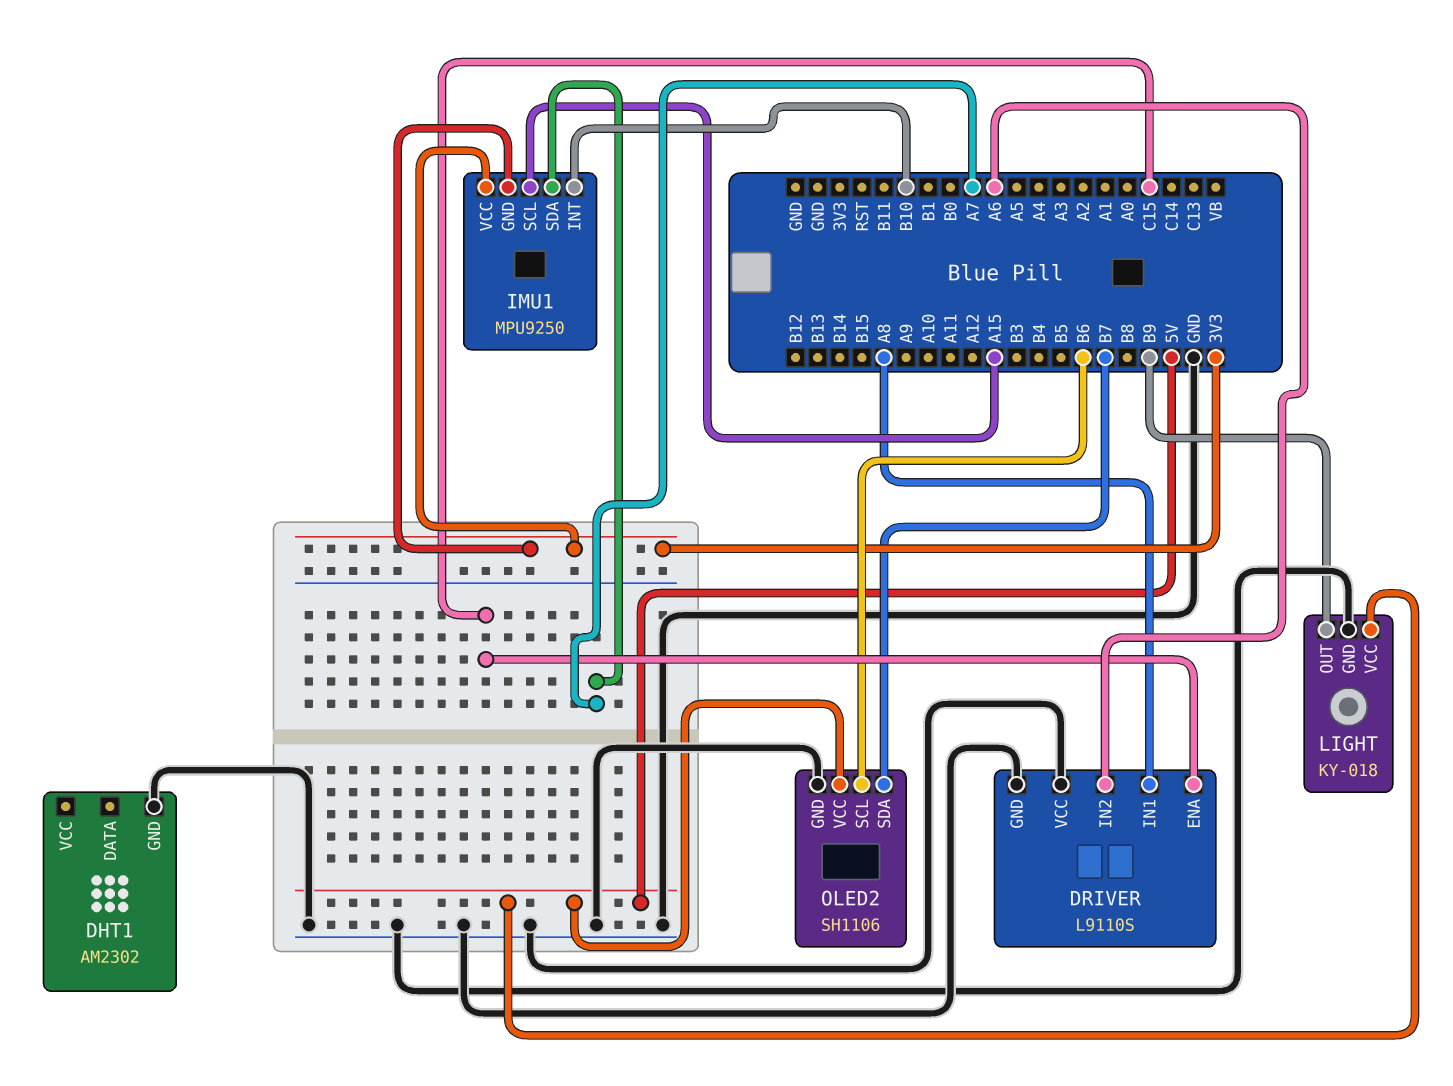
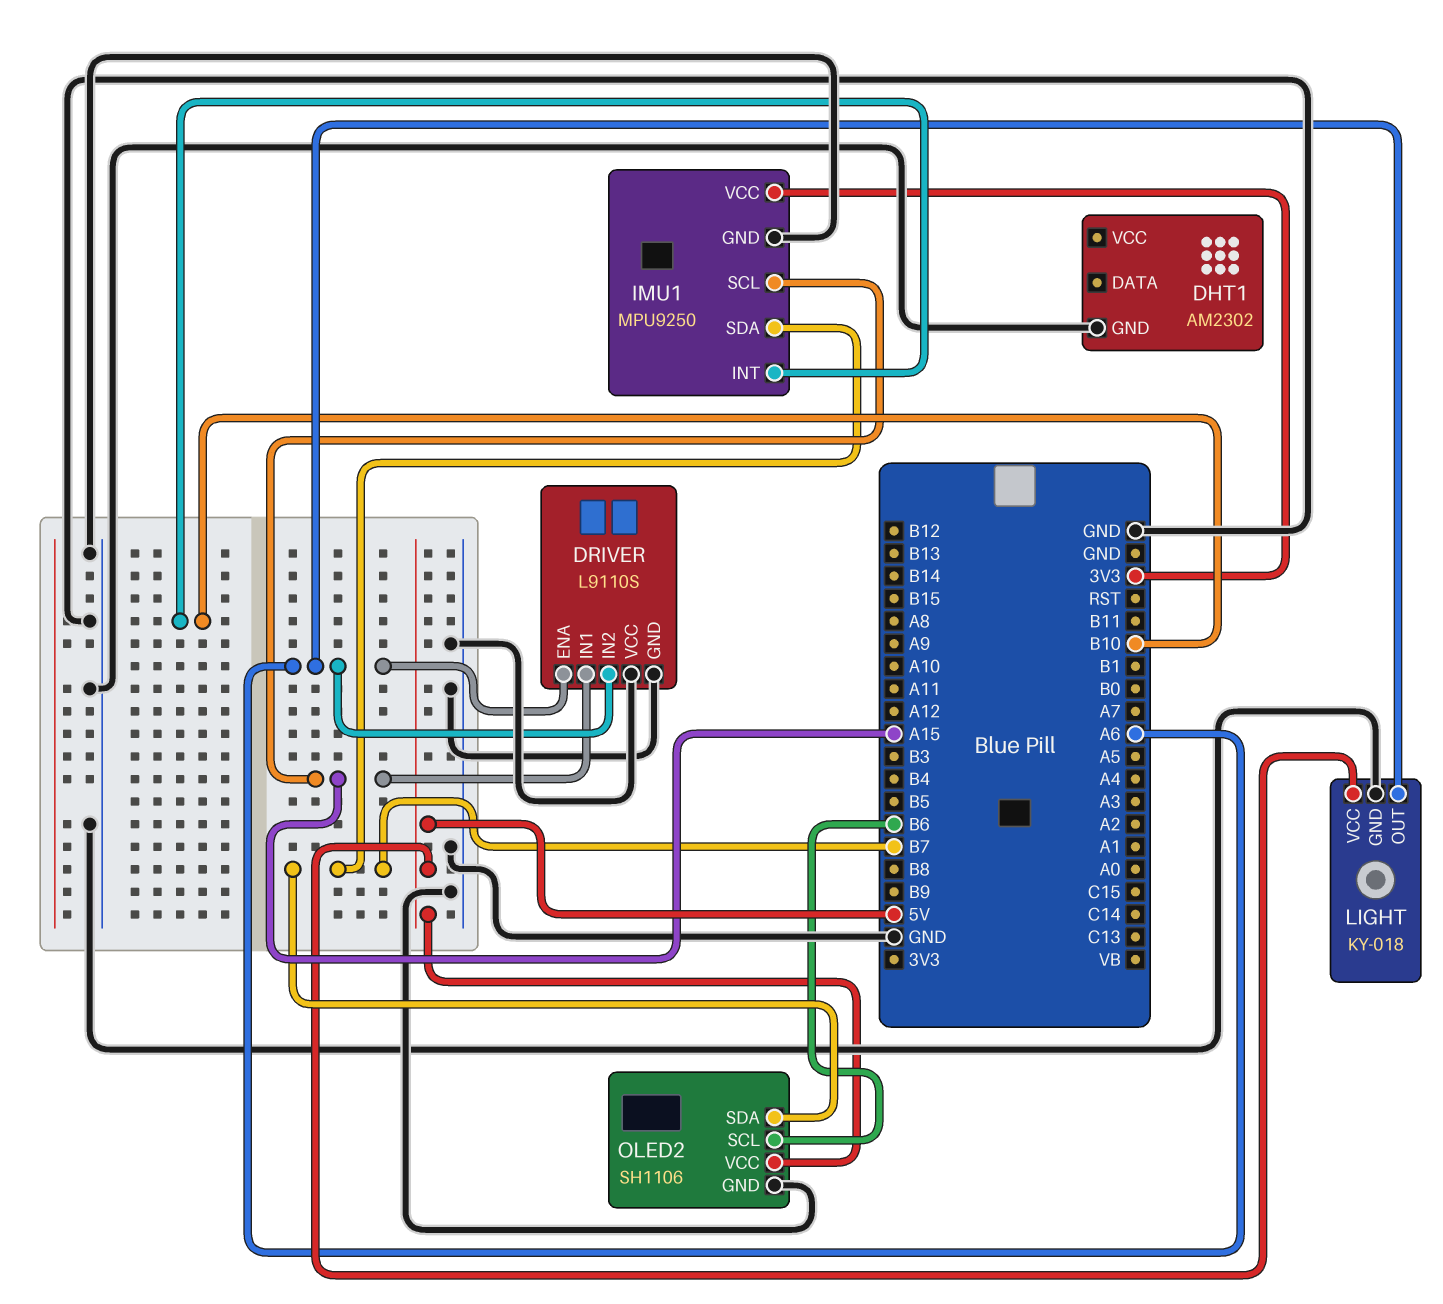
DRIVER pin ENA: C15 -> A6
DRIVER pin IN1: A8 -> A15
IMU1 pin GND: 3V3 -> GND
IMU1 pin SDA: A7 -> B7
LIGHT pin OUT: B9 -> A6

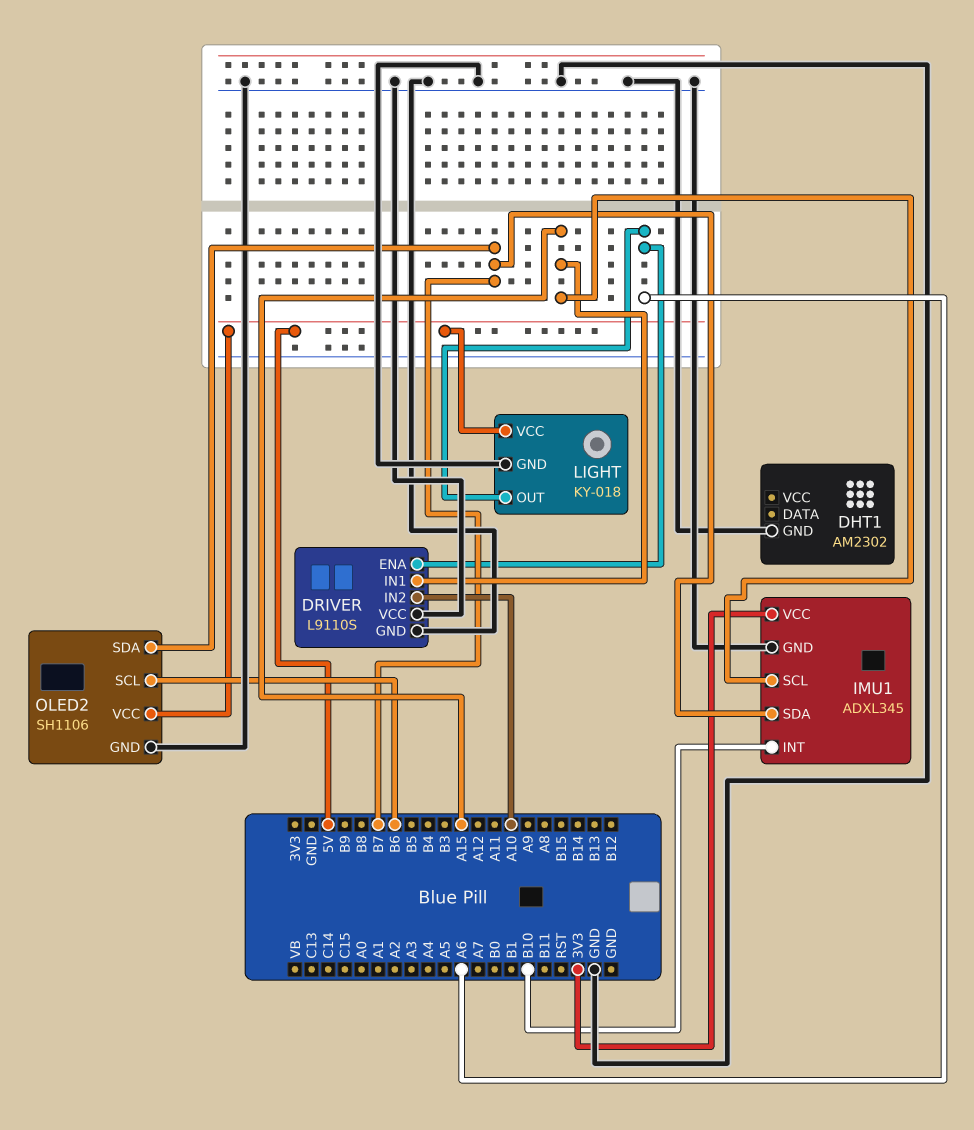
DRIVER pin IN2: A6 -> A10
IMU1: MPU9250 -> ADXL345

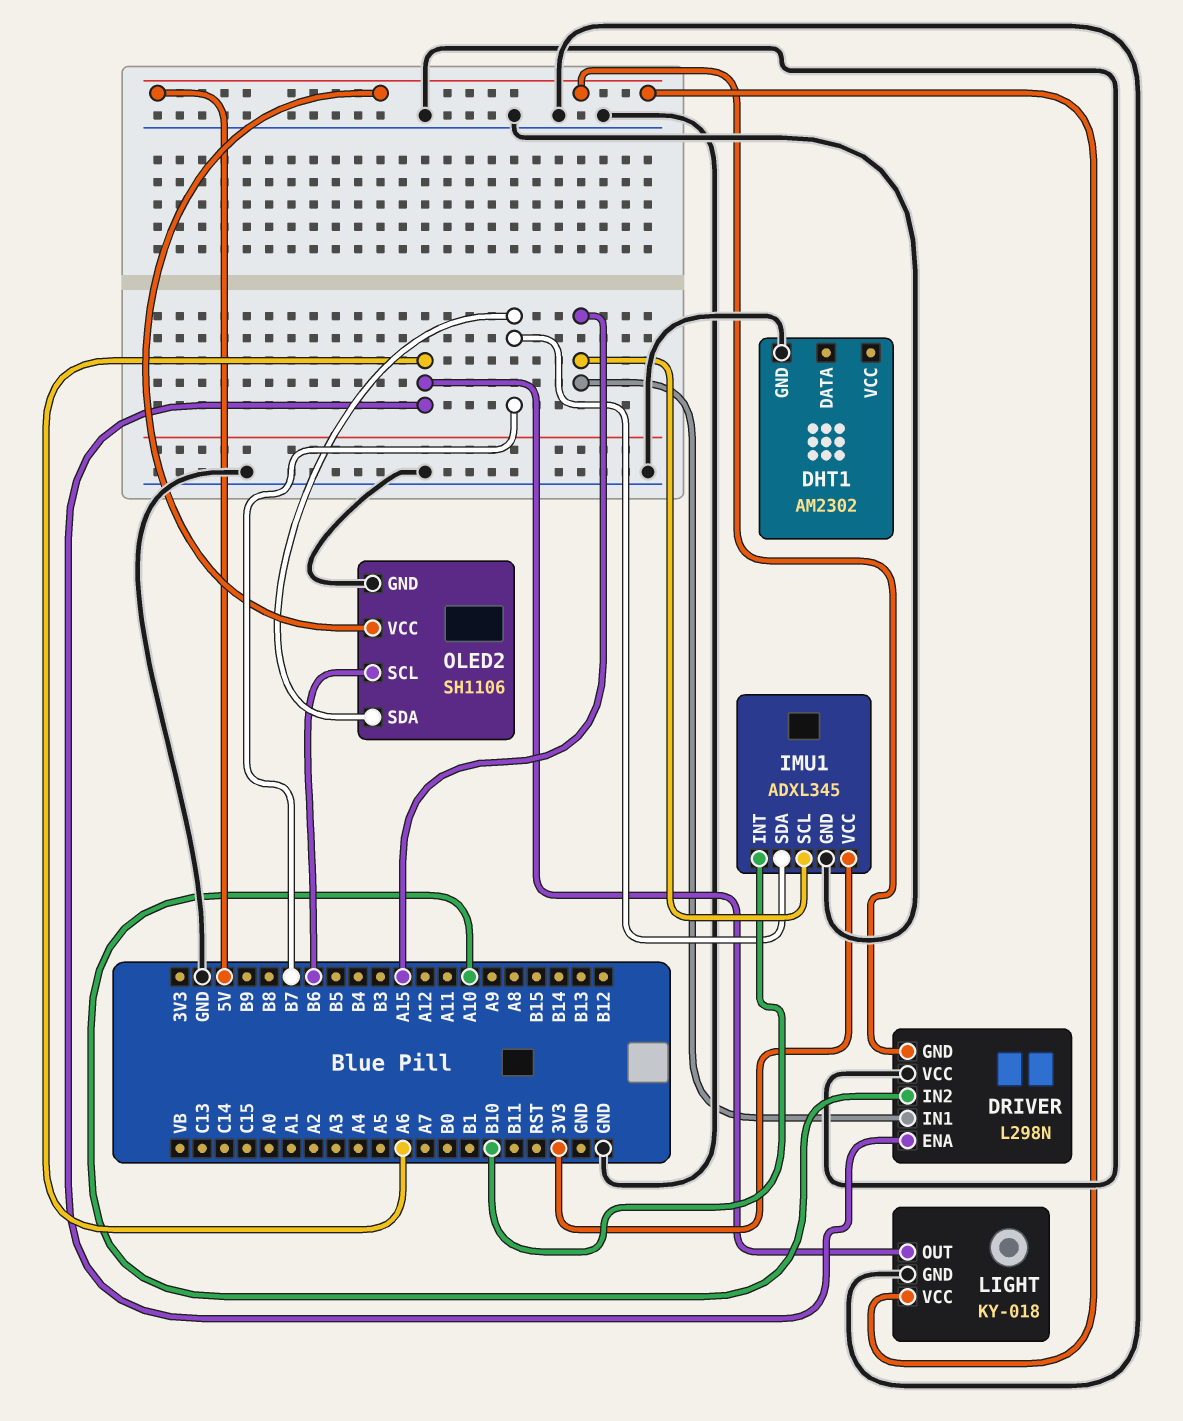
DRIVER: L9110S -> L298N
DRIVER pin GND: GND -> 5V

